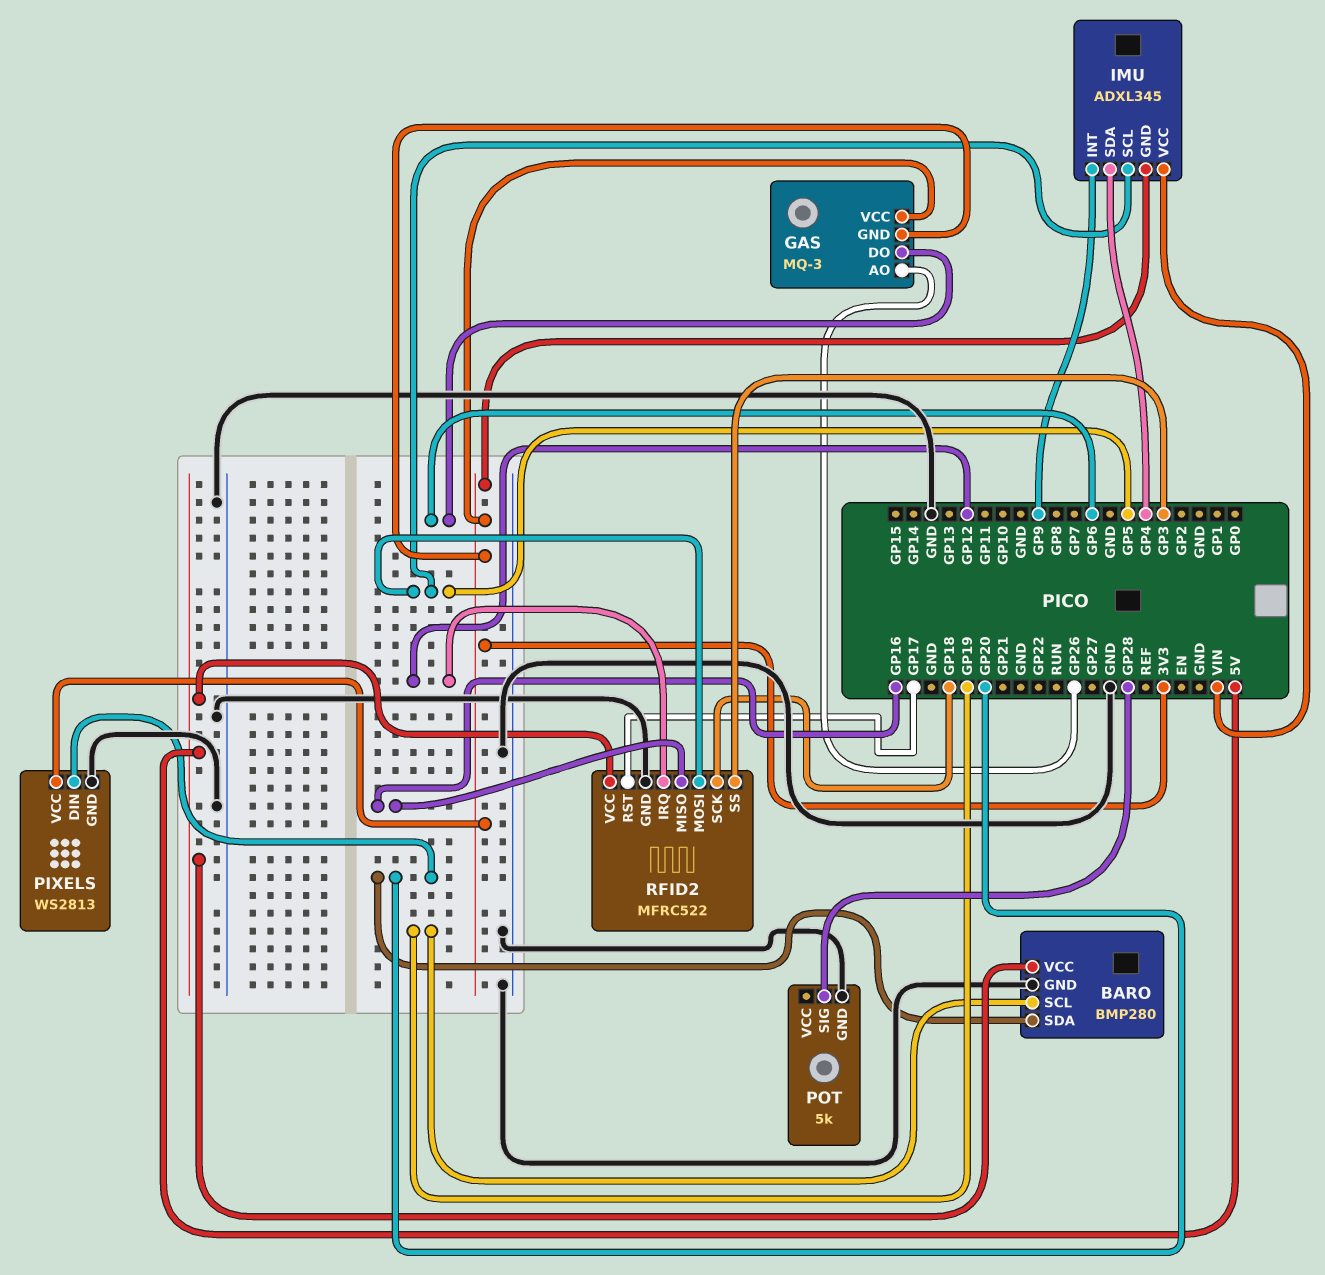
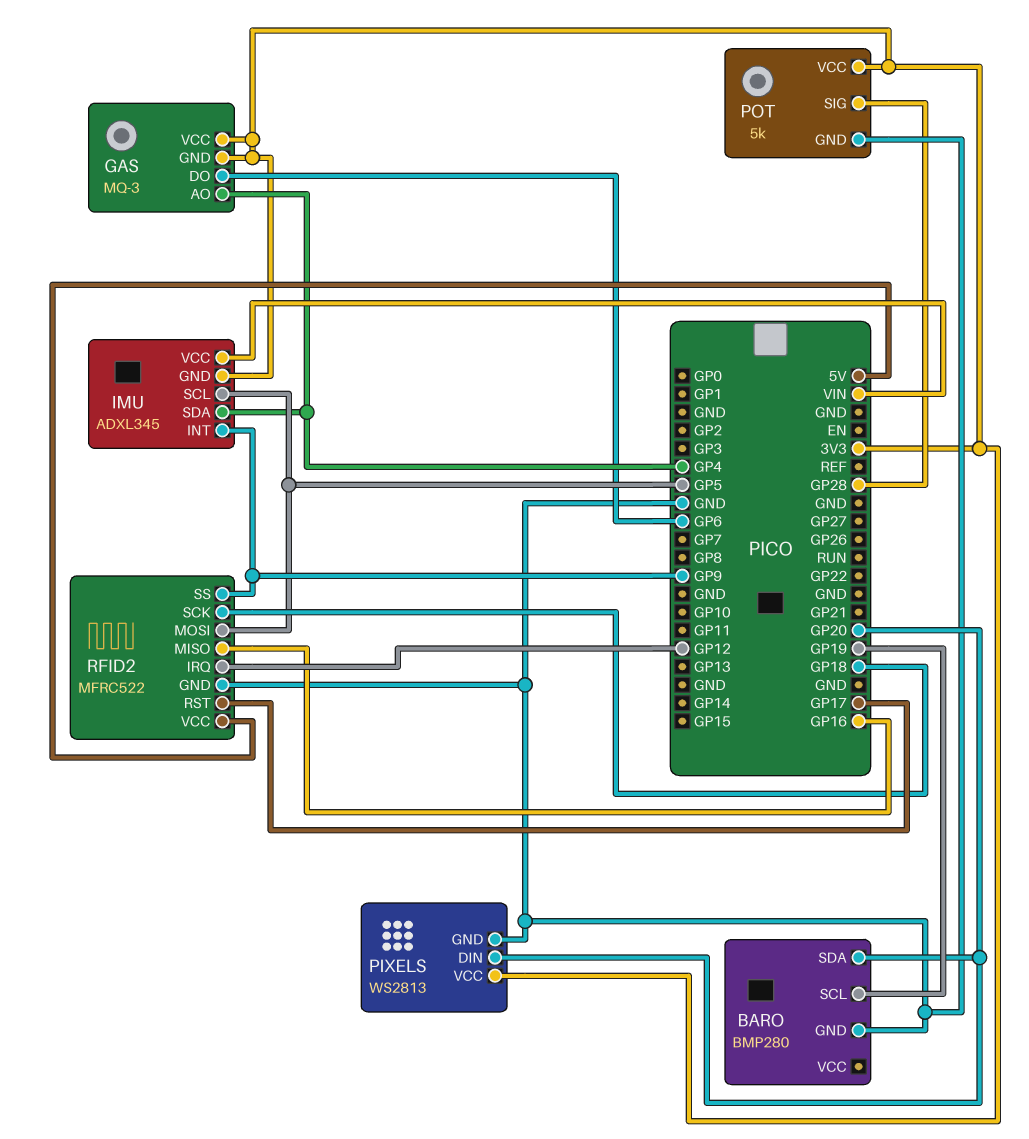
BARO pin VCC: 5V -> none
GAS pin AO: GP26 -> GP4
POT pin VCC: none -> 3V3
RFID2 pin SS: GP3 -> GP9

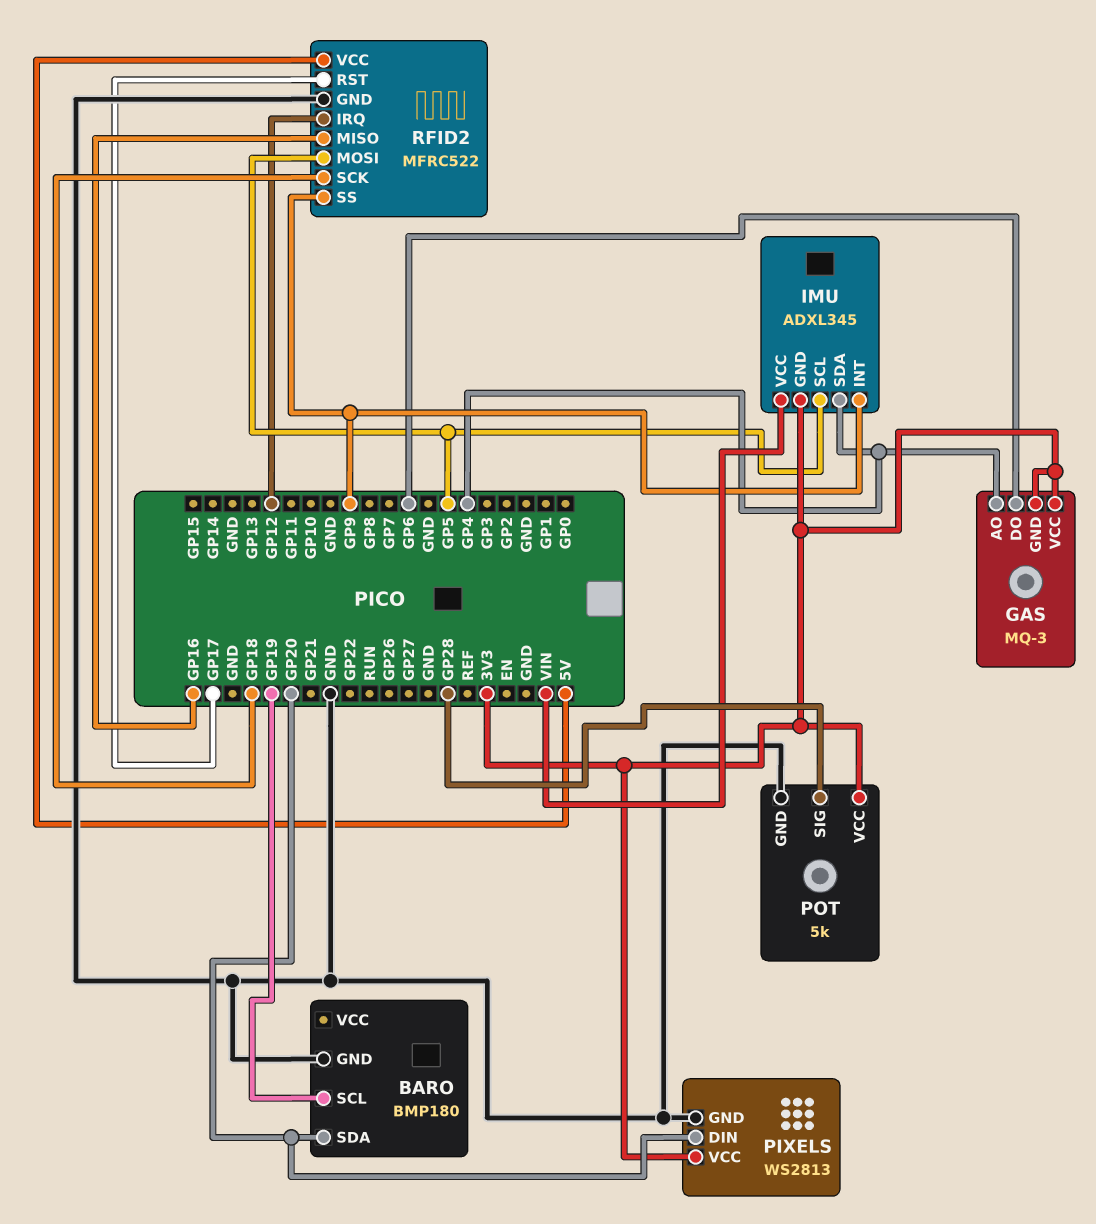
BARO: BMP280 -> BMP180

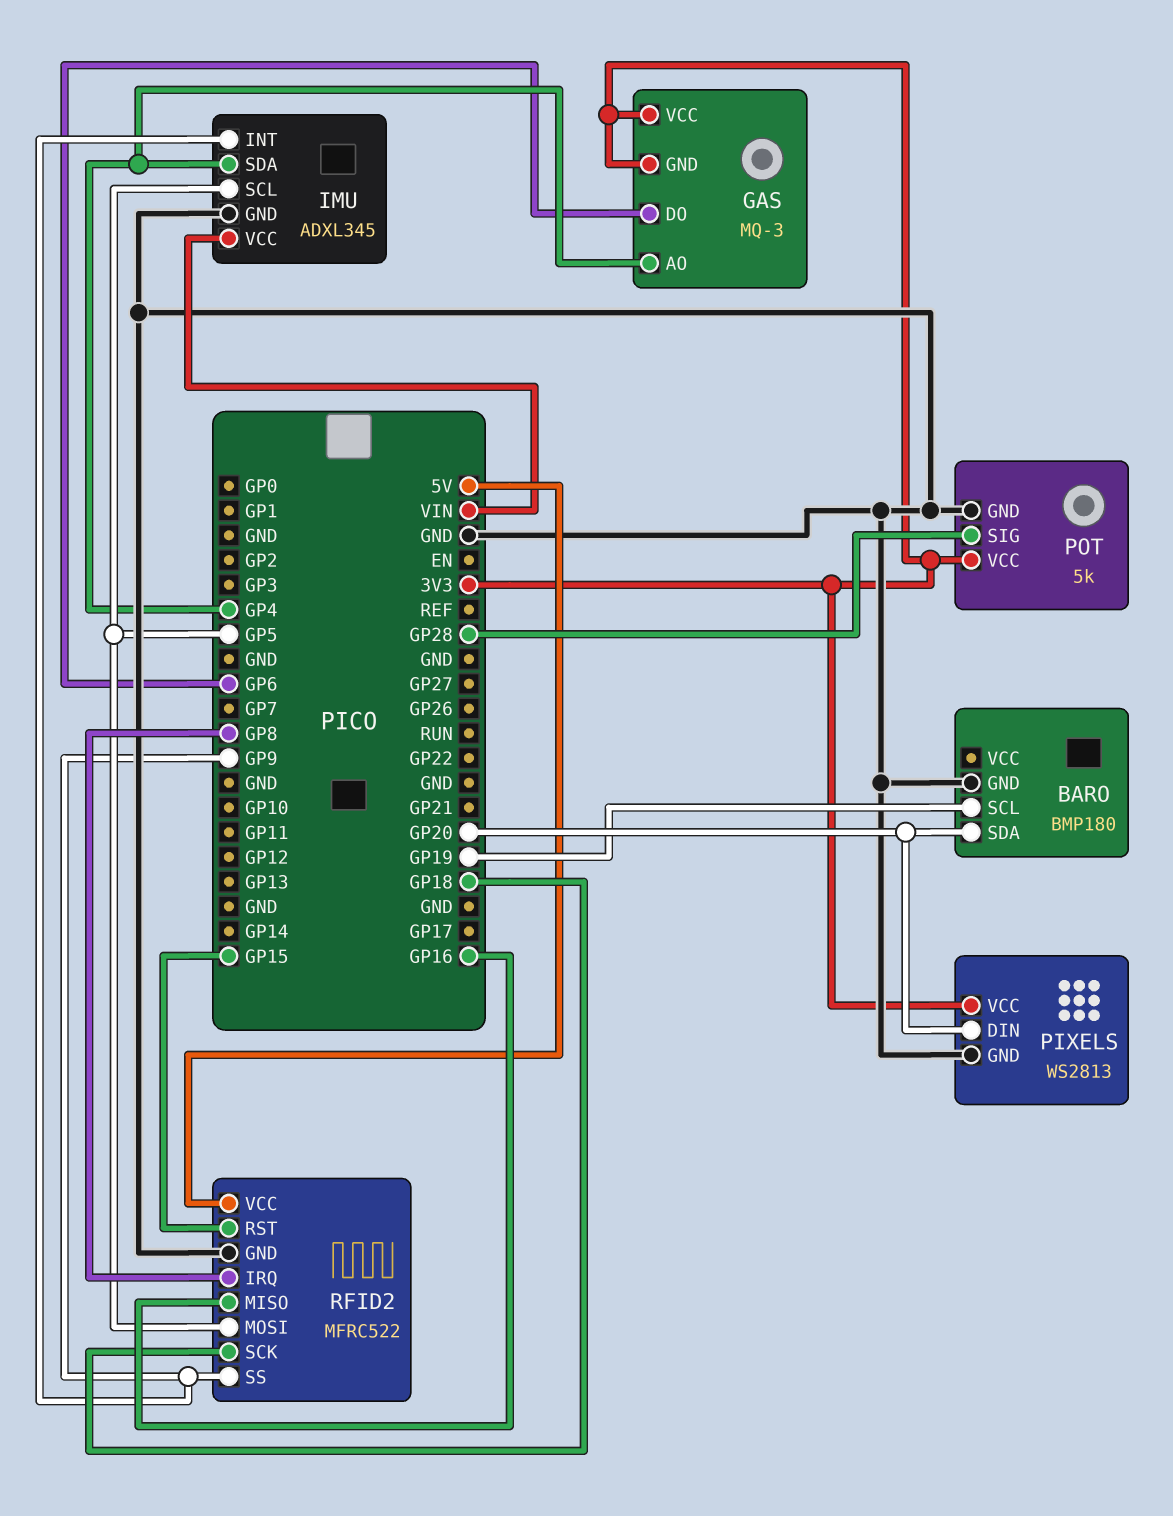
IMU pin GND: 3V3 -> GND
RFID2 pin IRQ: GP12 -> GP8
RFID2 pin RST: GP17 -> GP15

